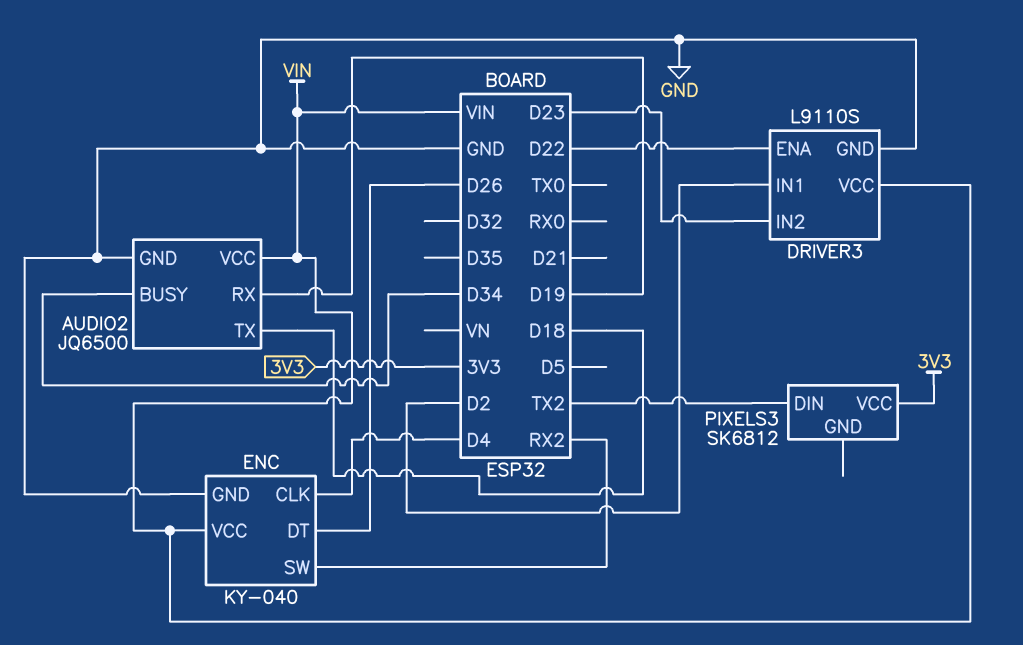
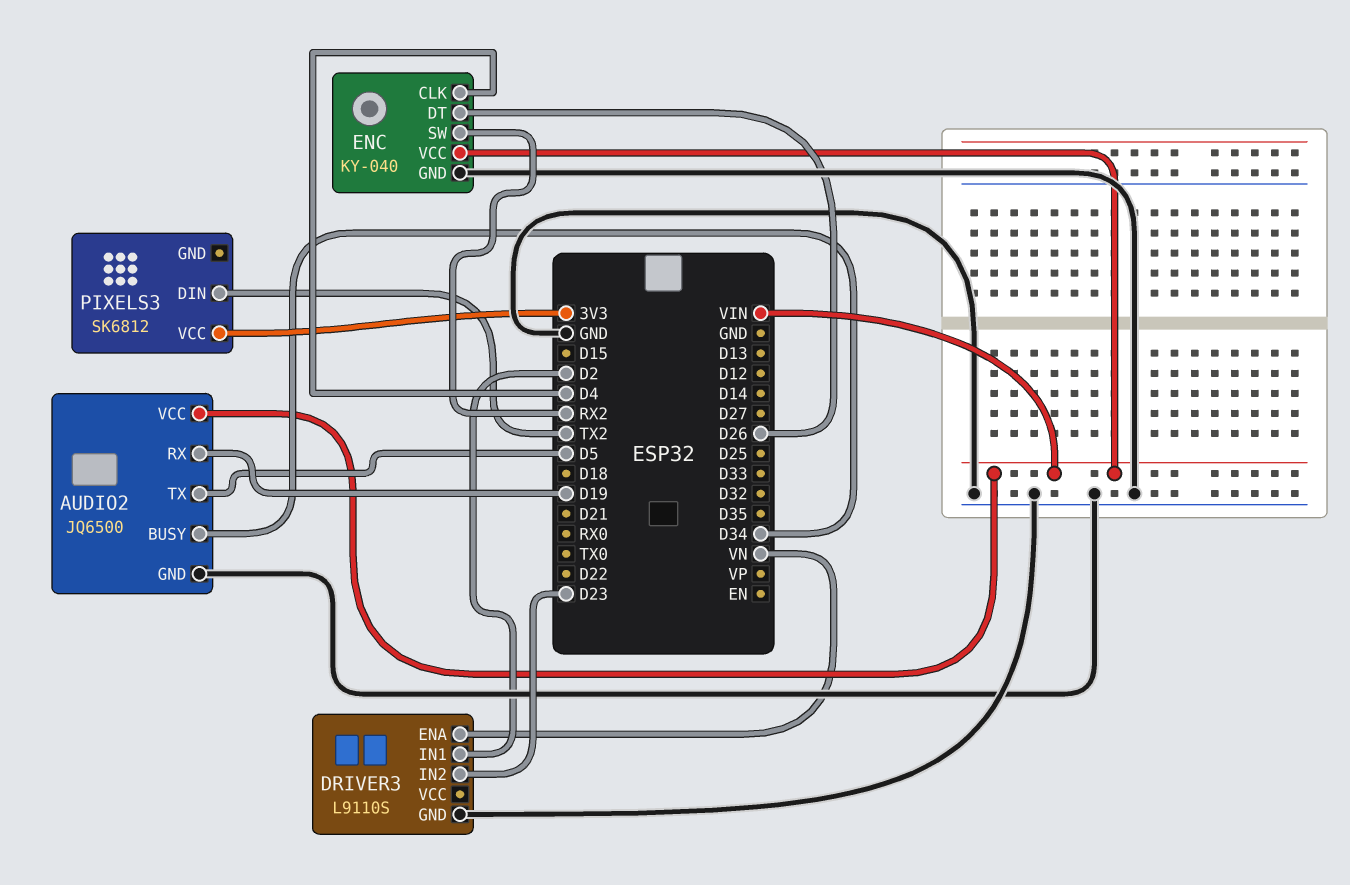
AUDIO2 pin TX: D18 -> D5
DRIVER3 pin ENA: D22 -> VN
DRIVER3 pin VCC: VIN -> none

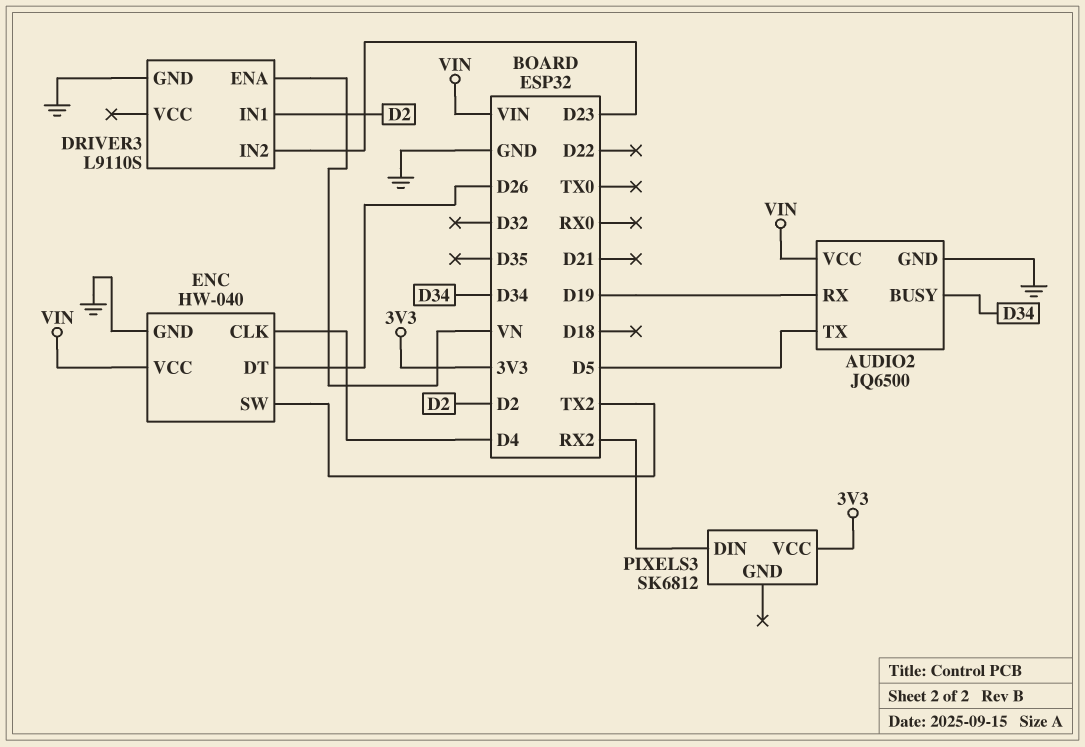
ENC: KY-040 -> HW-040
ENC pin SW: RX2 -> TX2
PIXELS3 pin DIN: TX2 -> RX2

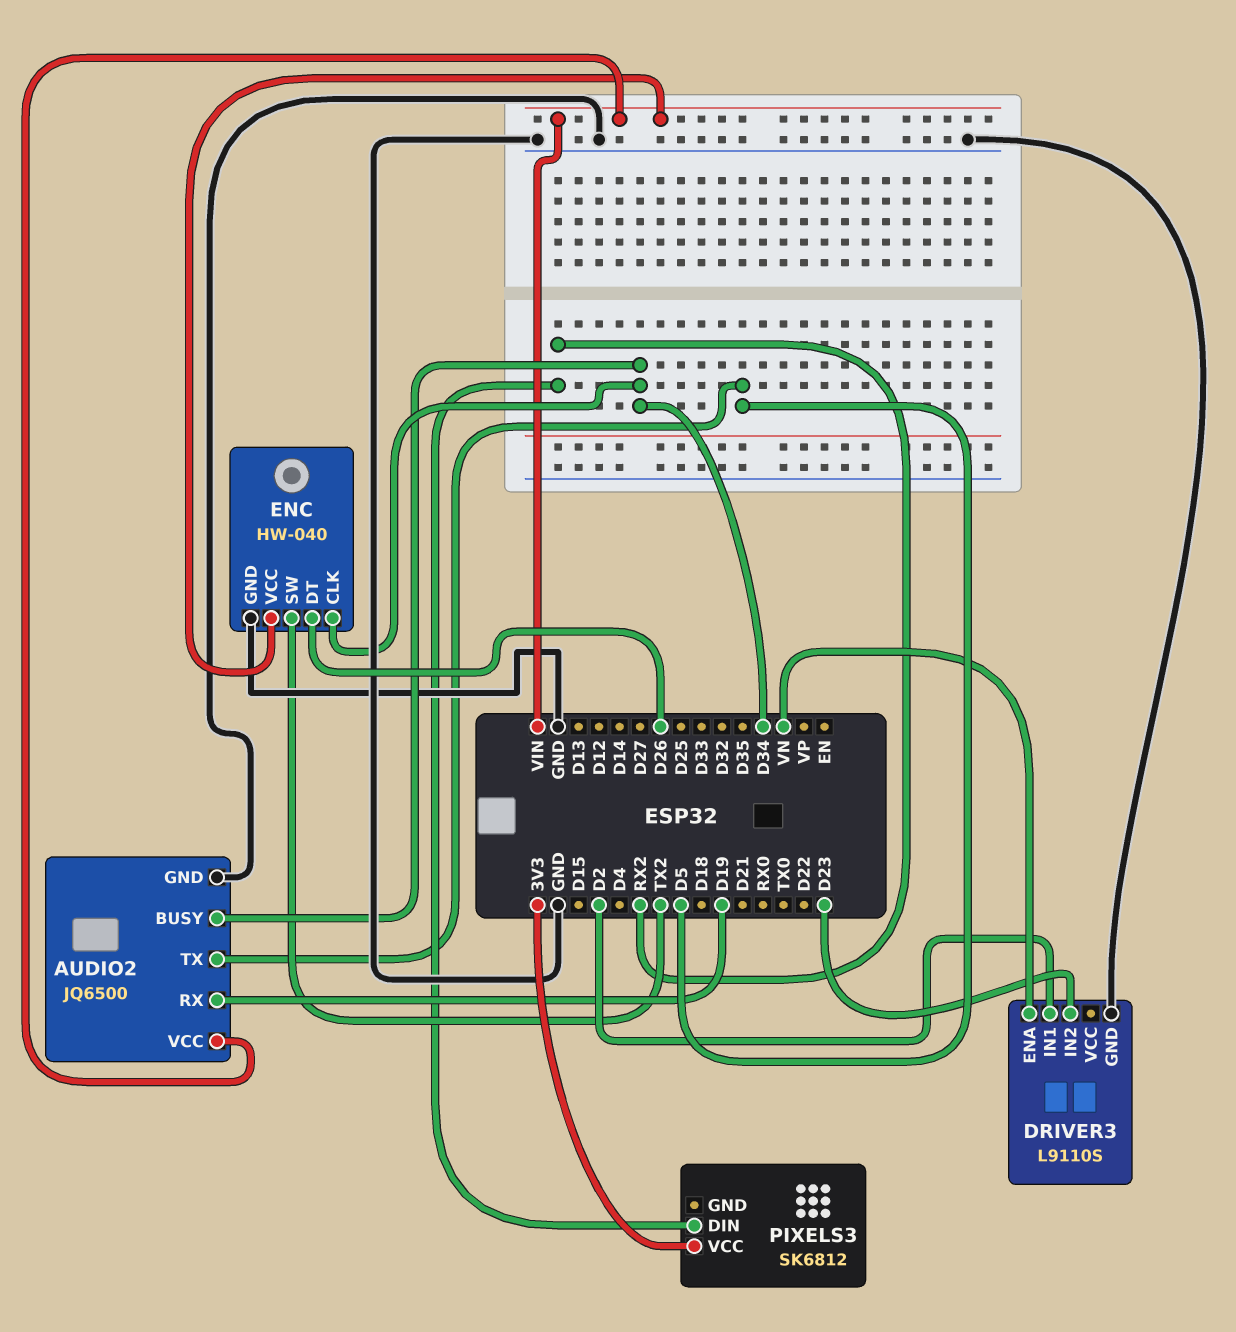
ENC pin CLK: D4 -> D34

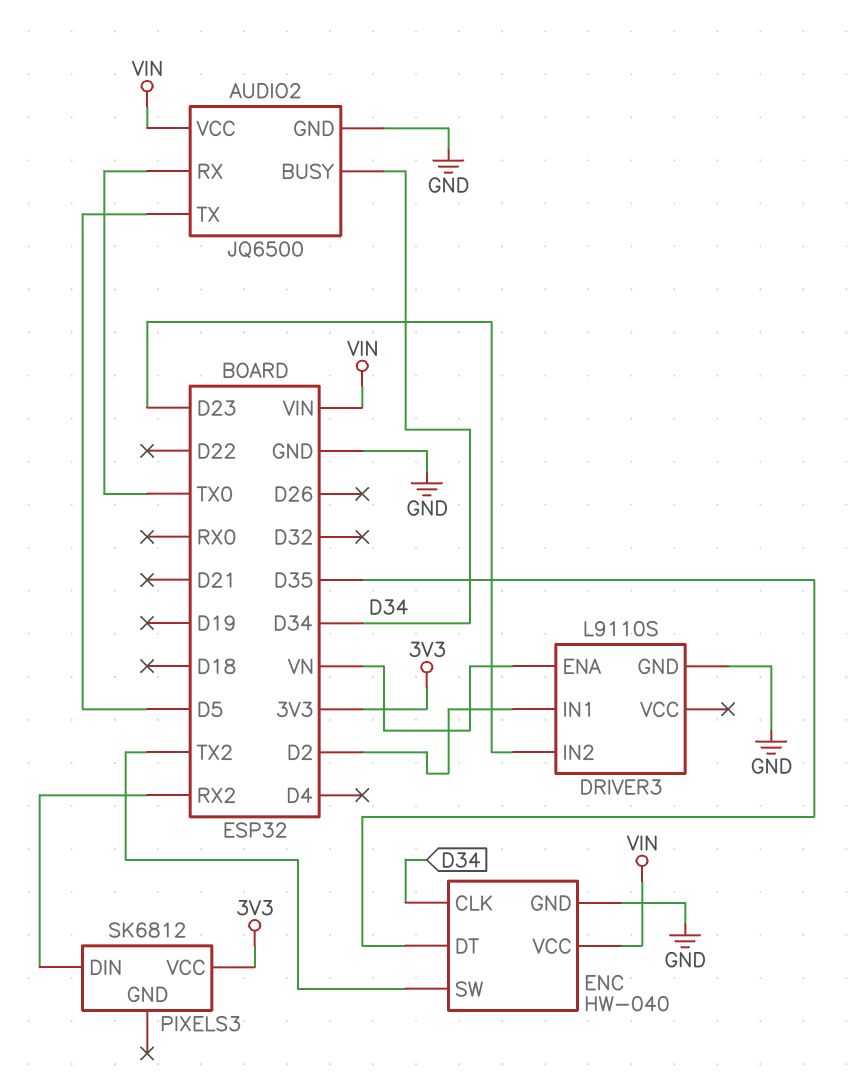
AUDIO2 pin RX: D19 -> TX0
ENC pin DT: D26 -> D35

